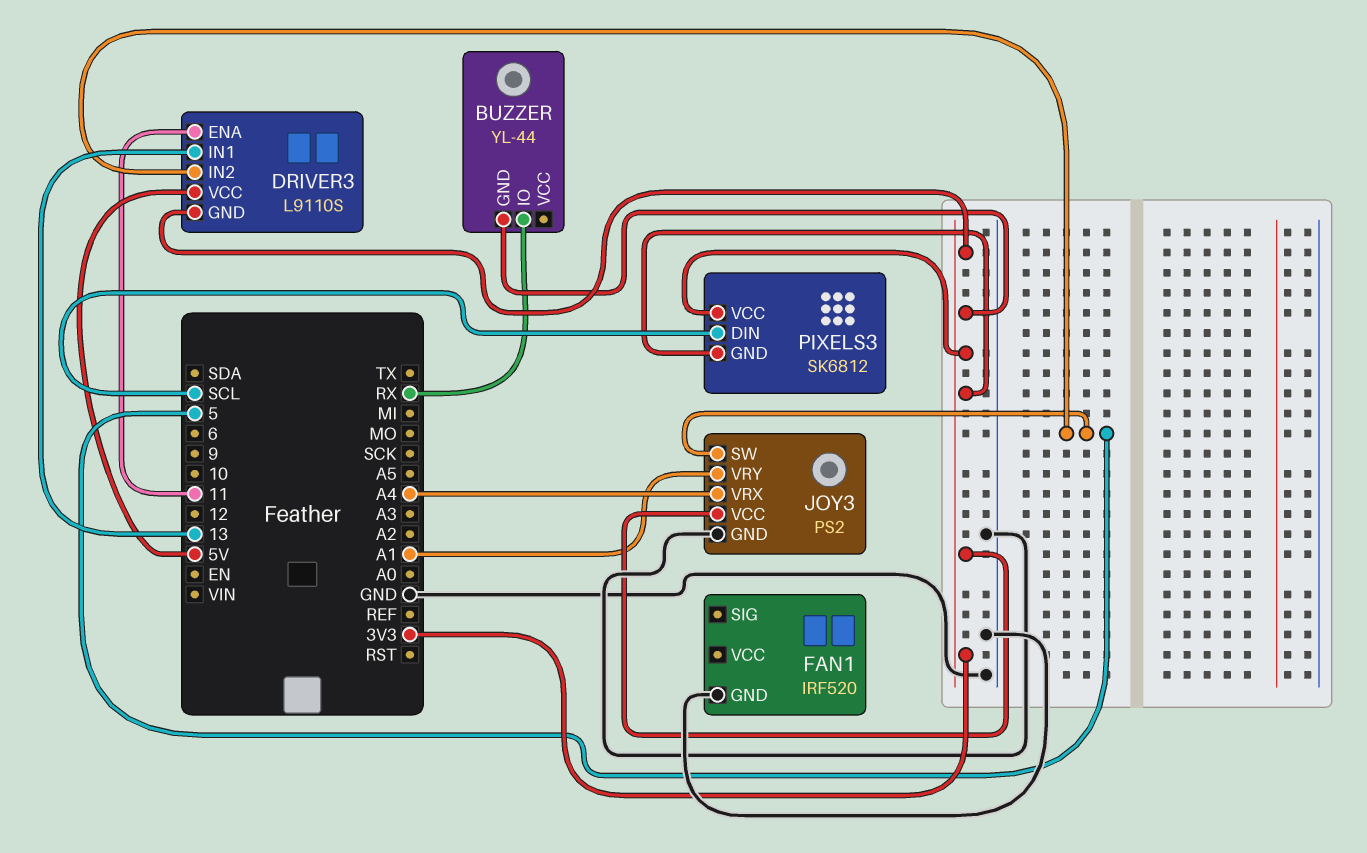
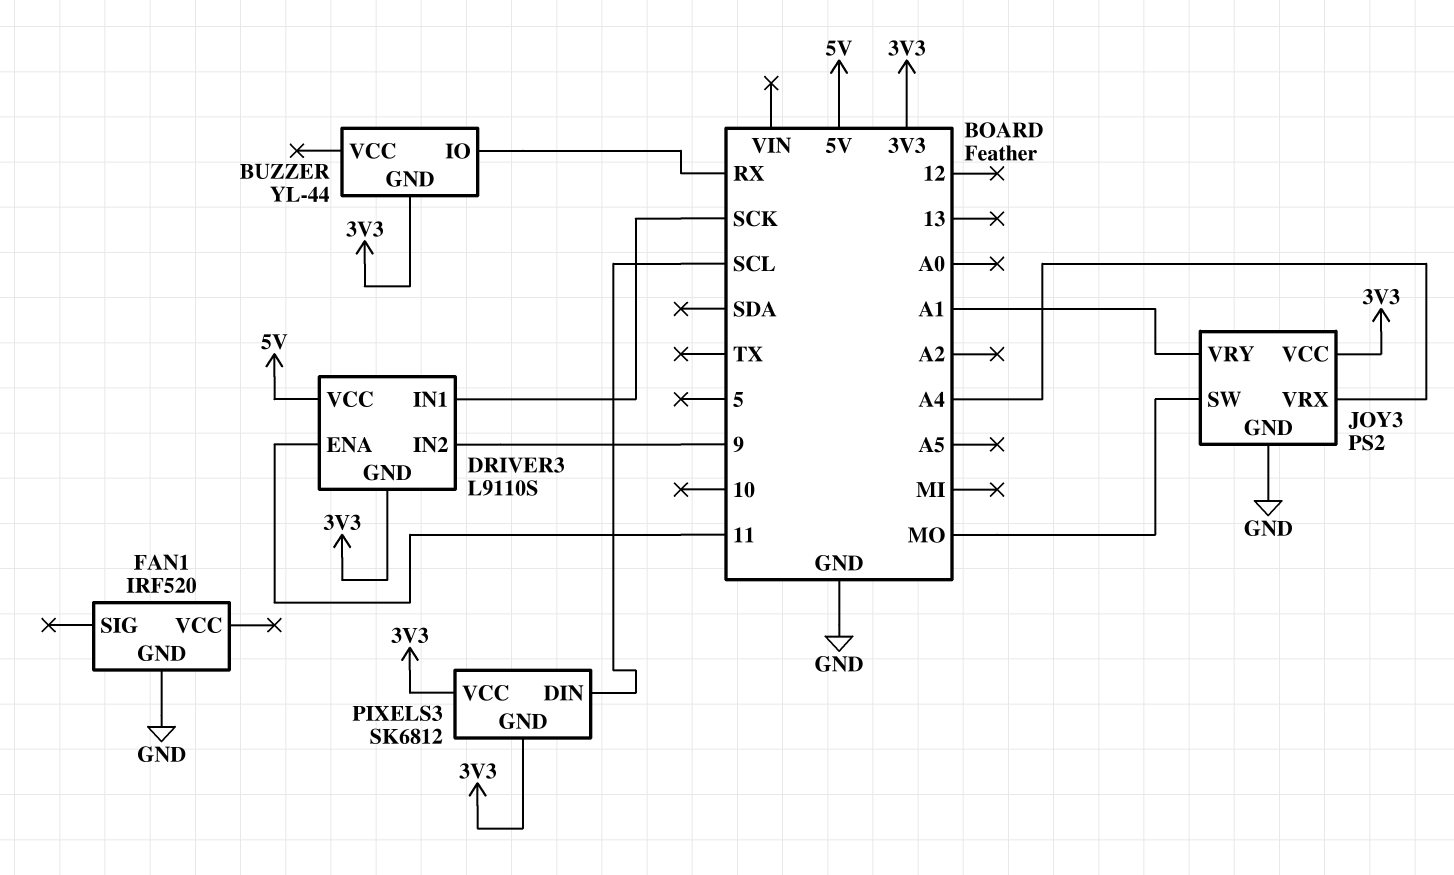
DRIVER3 pin IN1: 13 -> SCK
DRIVER3 pin IN2: 5 -> 9
JOY3 pin SW: 5 -> MO

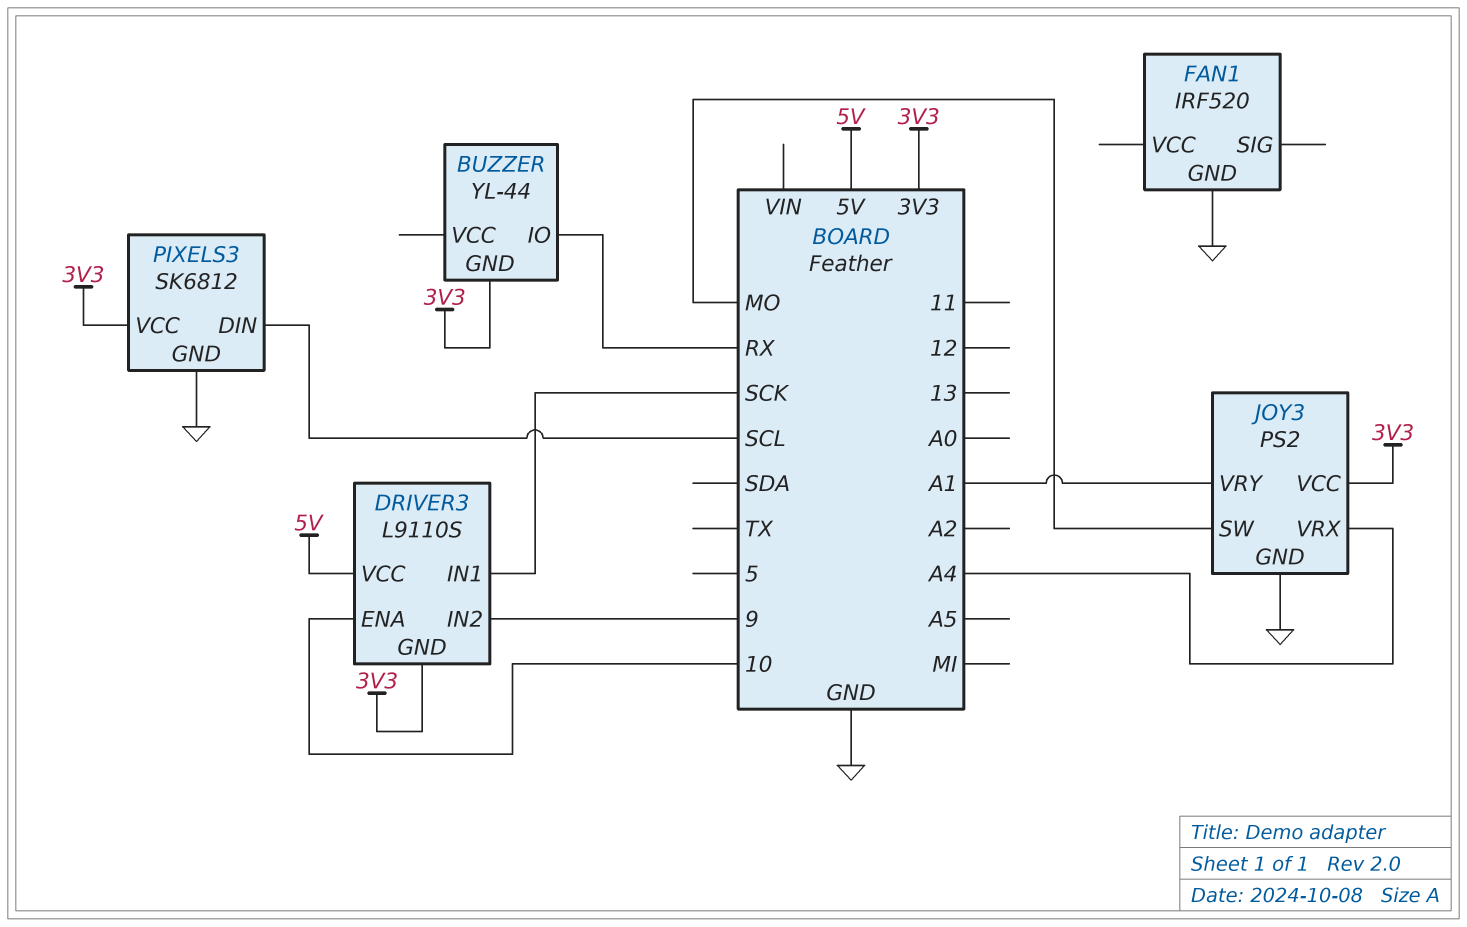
DRIVER3 pin ENA: 11 -> 10
PIXELS3 pin GND: 3V3 -> GND

